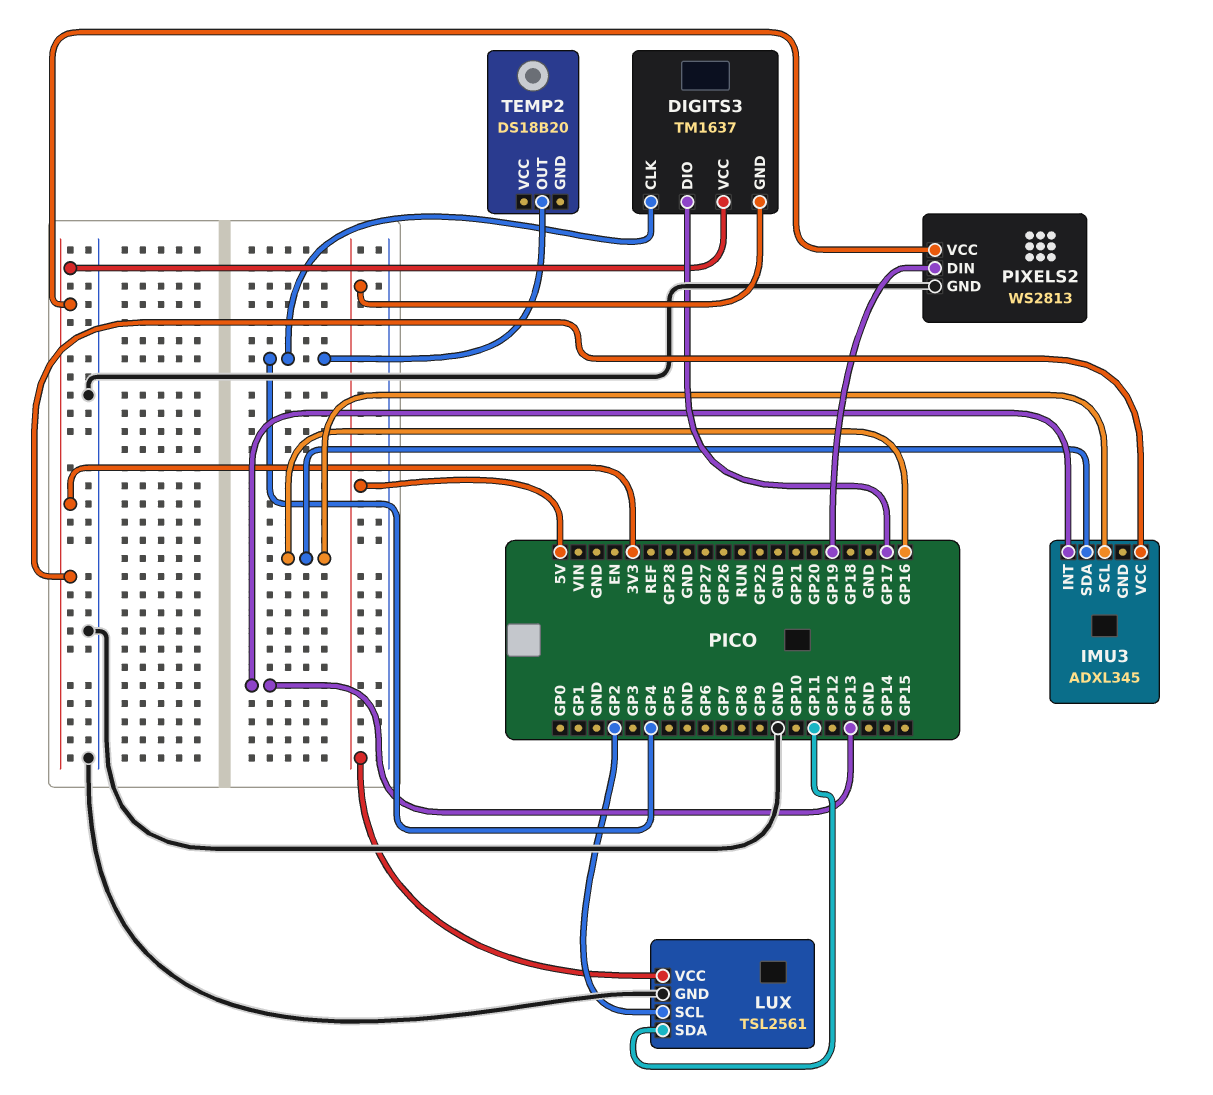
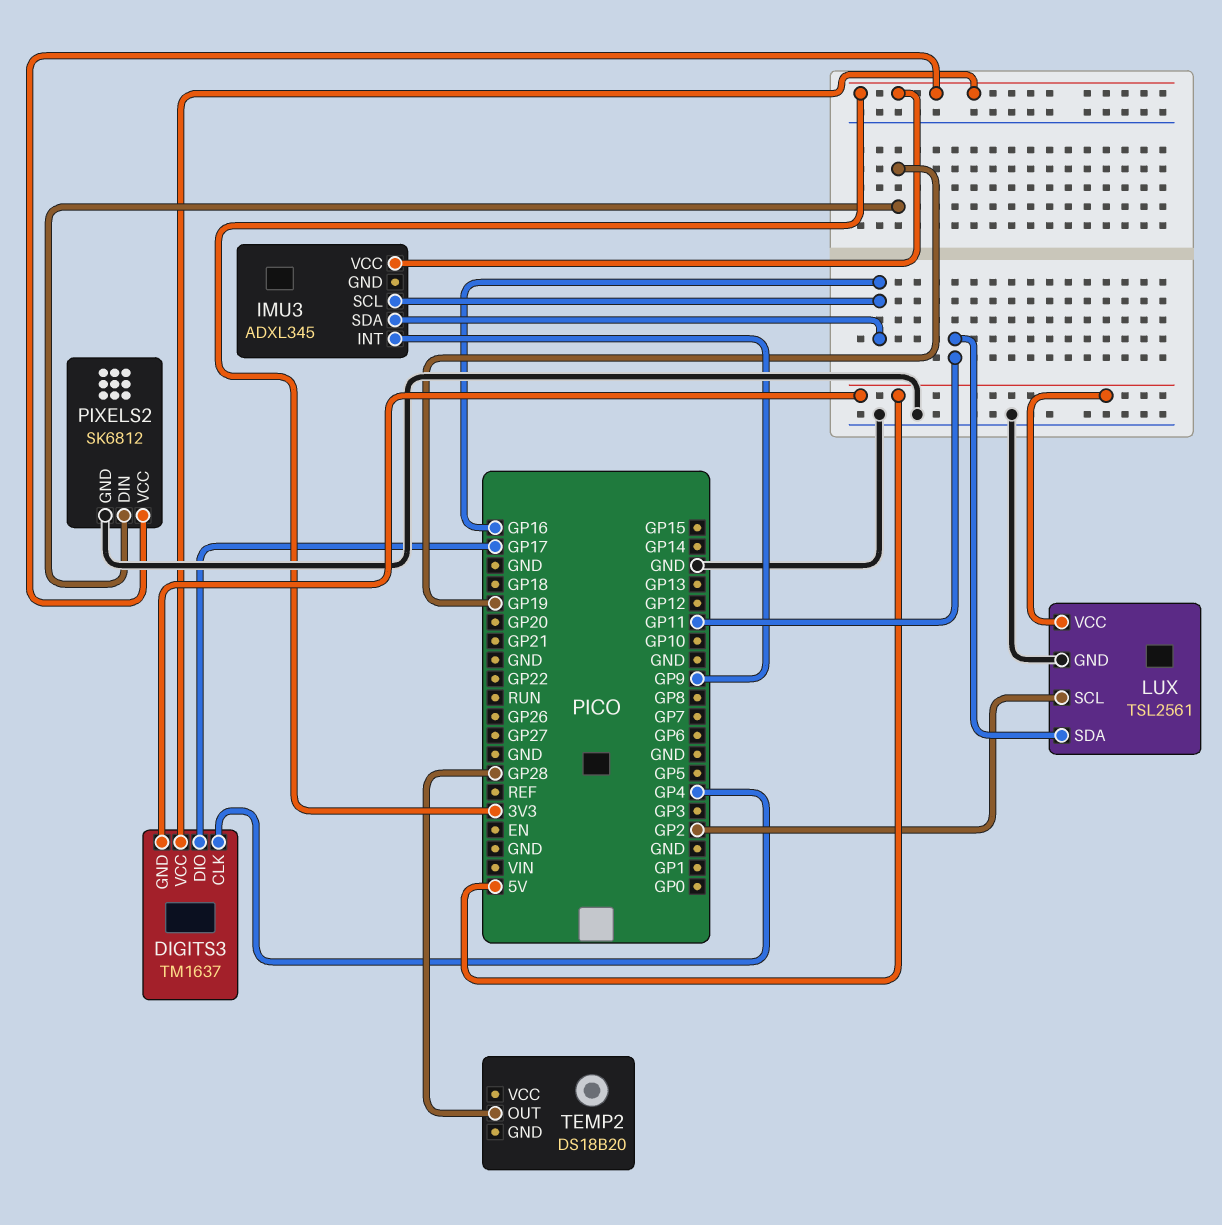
IMU3 pin INT: GP13 -> GP9
PIXELS2: WS2813 -> SK6812
TEMP2 pin OUT: GP4 -> GP28

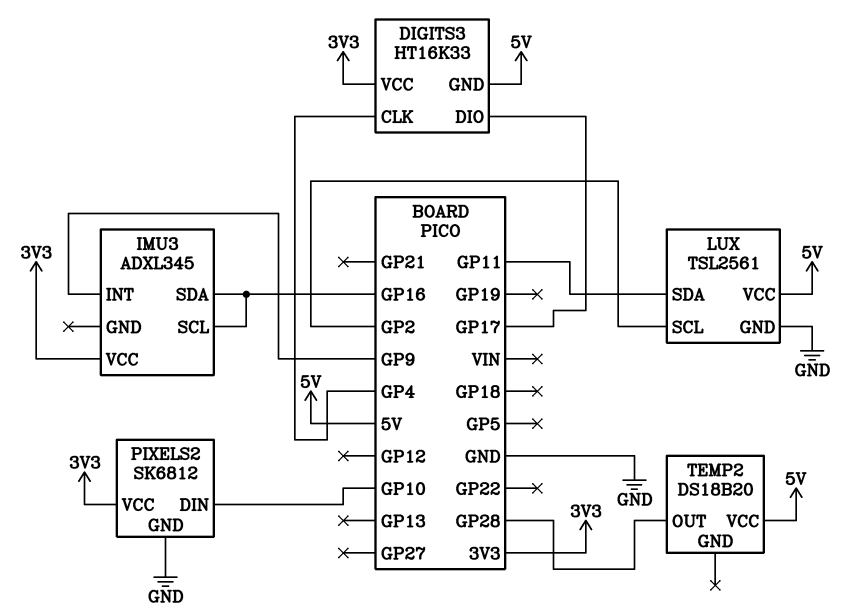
DIGITS3: TM1637 -> HT16K33
PIXELS2 pin DIN: GP19 -> GP10
TEMP2 pin VCC: none -> 5V

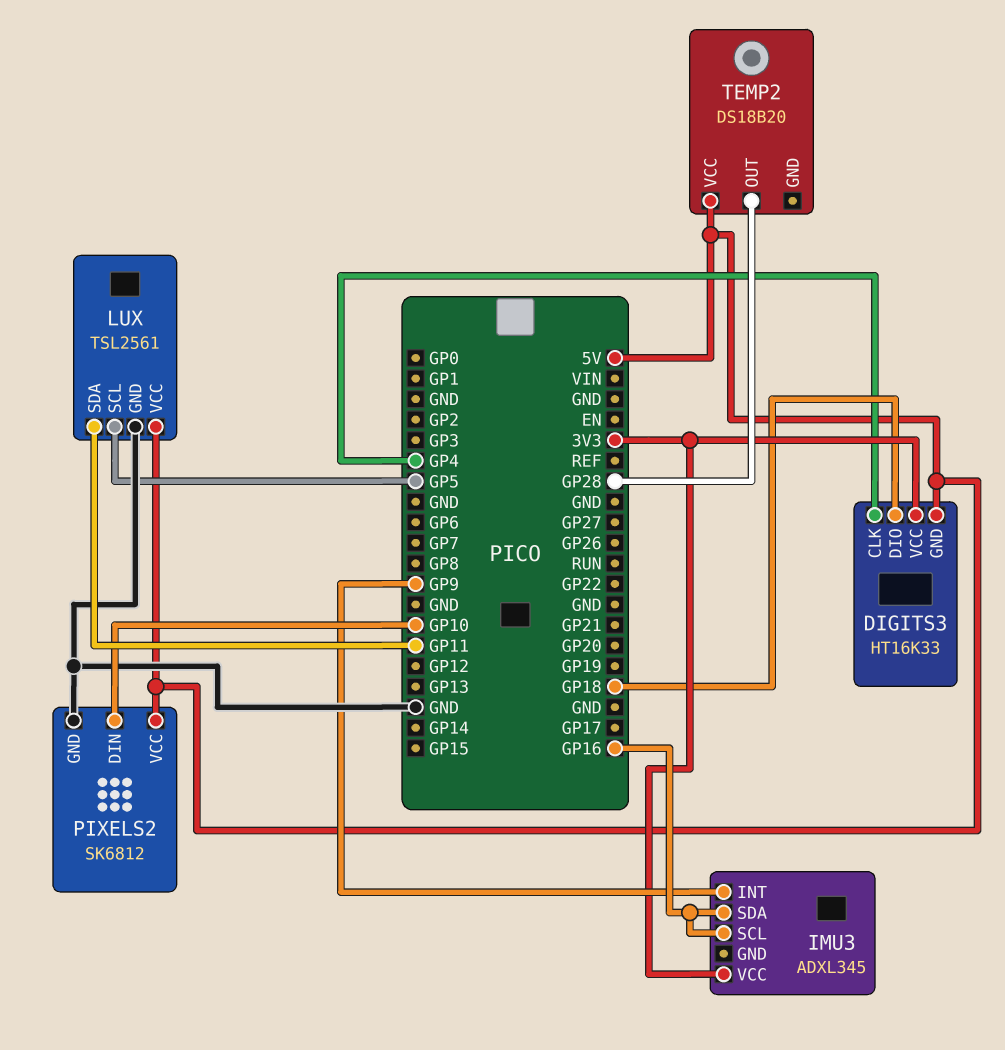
DIGITS3 pin DIO: GP17 -> GP18
LUX pin SCL: GP2 -> GP5
PIXELS2 pin VCC: 3V3 -> 5V

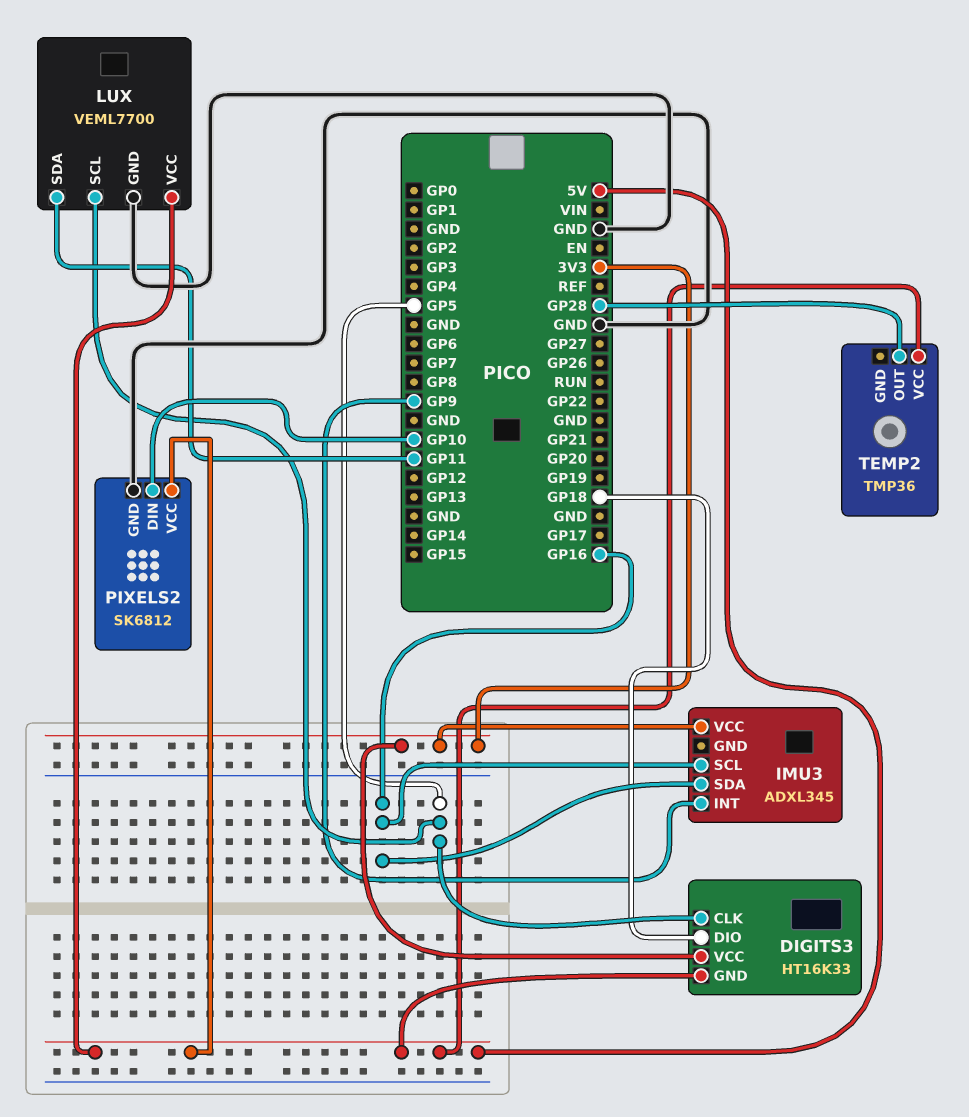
DIGITS3 pin CLK: GP4 -> GP5
LUX: TSL2561 -> VEML7700
TEMP2: DS18B20 -> TMP36

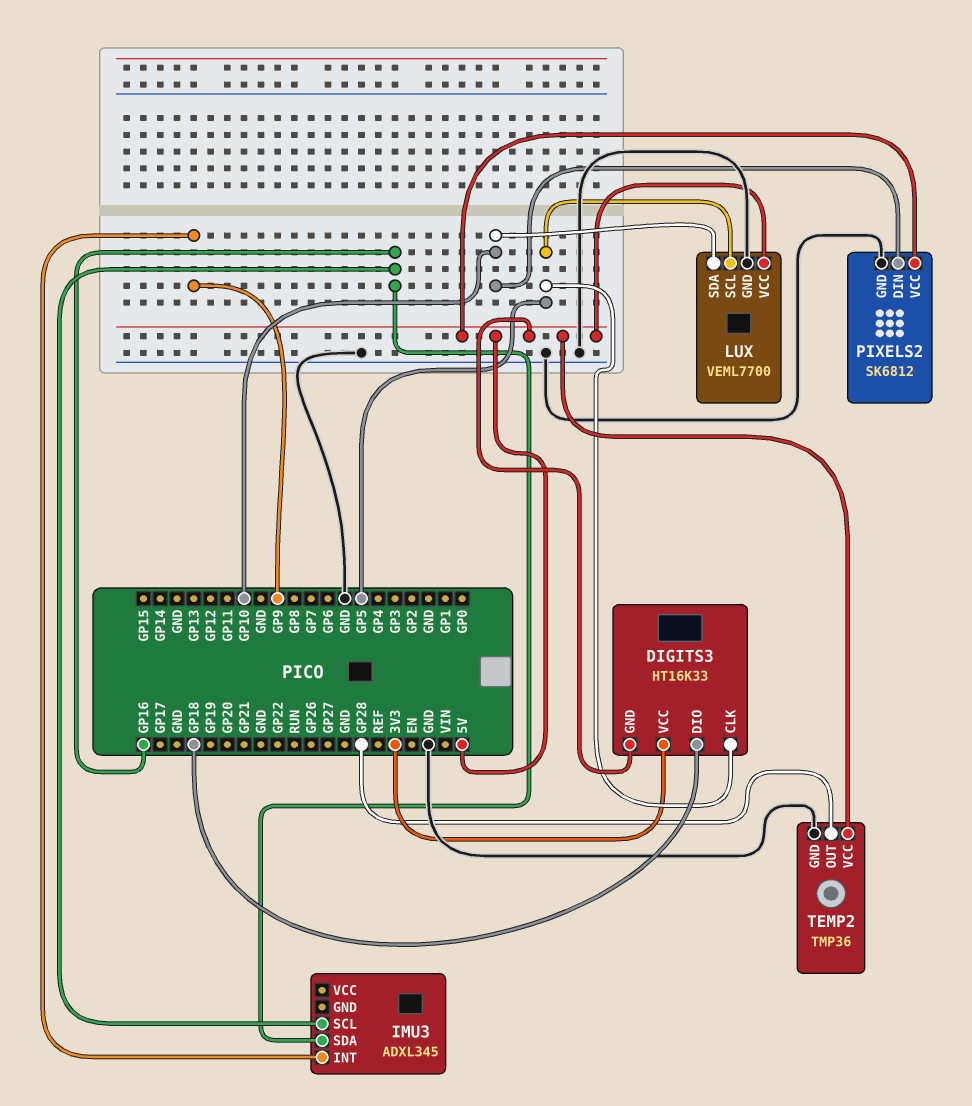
IMU3 pin VCC: 3V3 -> none
LUX pin SDA: GP11 -> GP10
TEMP2 pin GND: none -> GND

